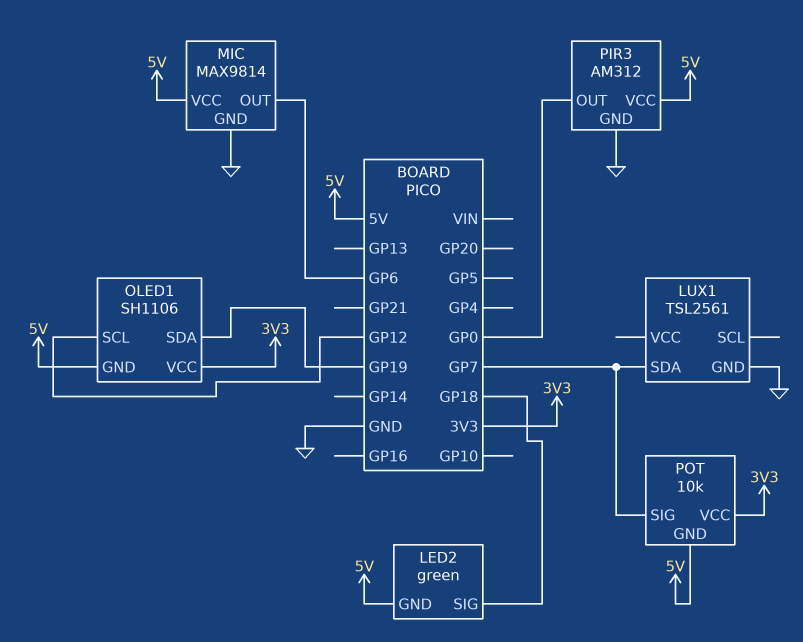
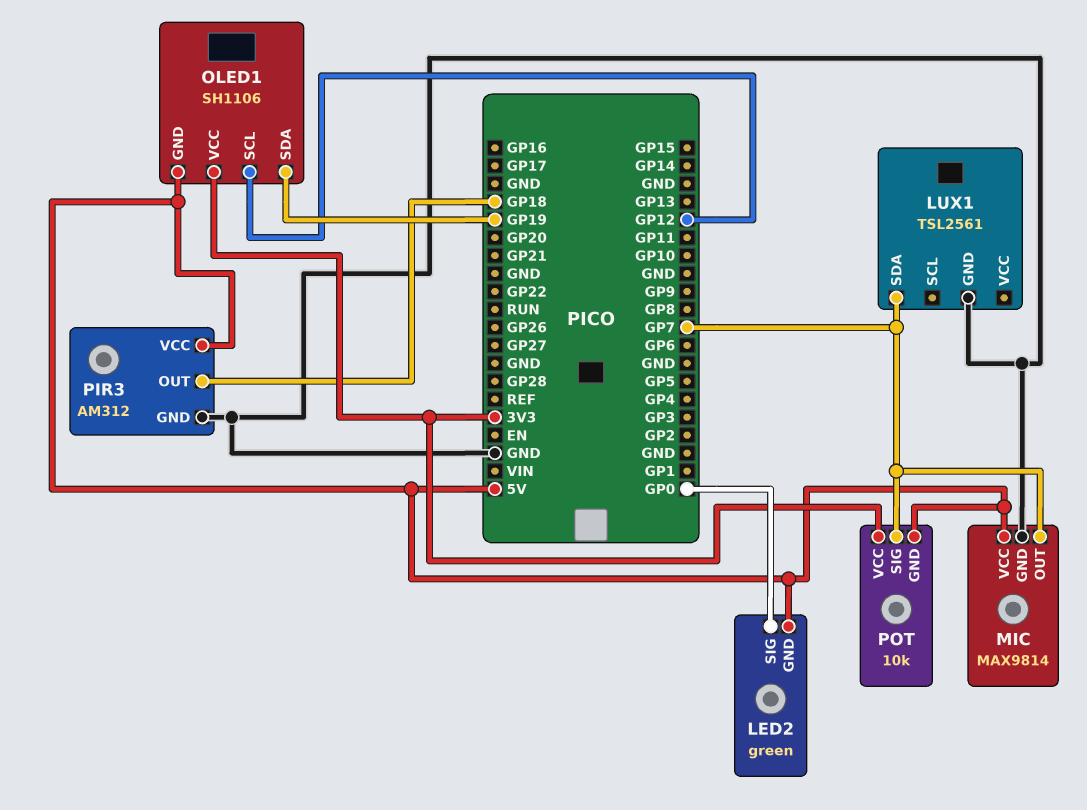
LED2 pin SIG: GP18 -> GP0
MIC pin OUT: GP6 -> GP7
PIR3 pin OUT: GP0 -> GP18

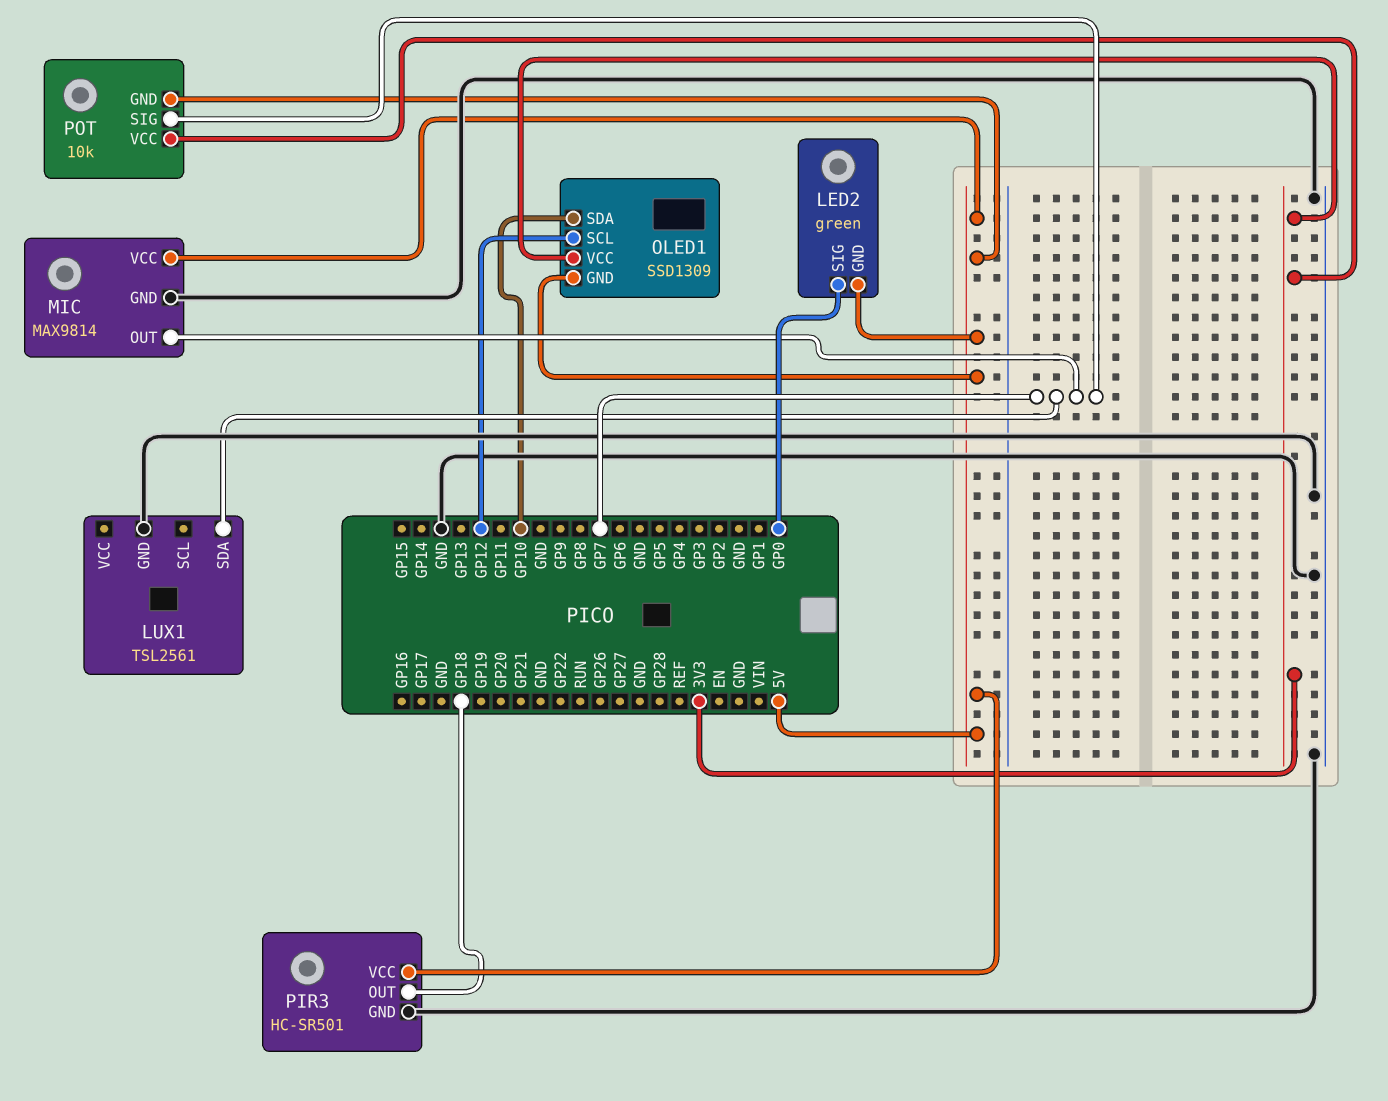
OLED1: SH1106 -> SSD1309
OLED1 pin SDA: GP19 -> GP10
PIR3: AM312 -> HC-SR501

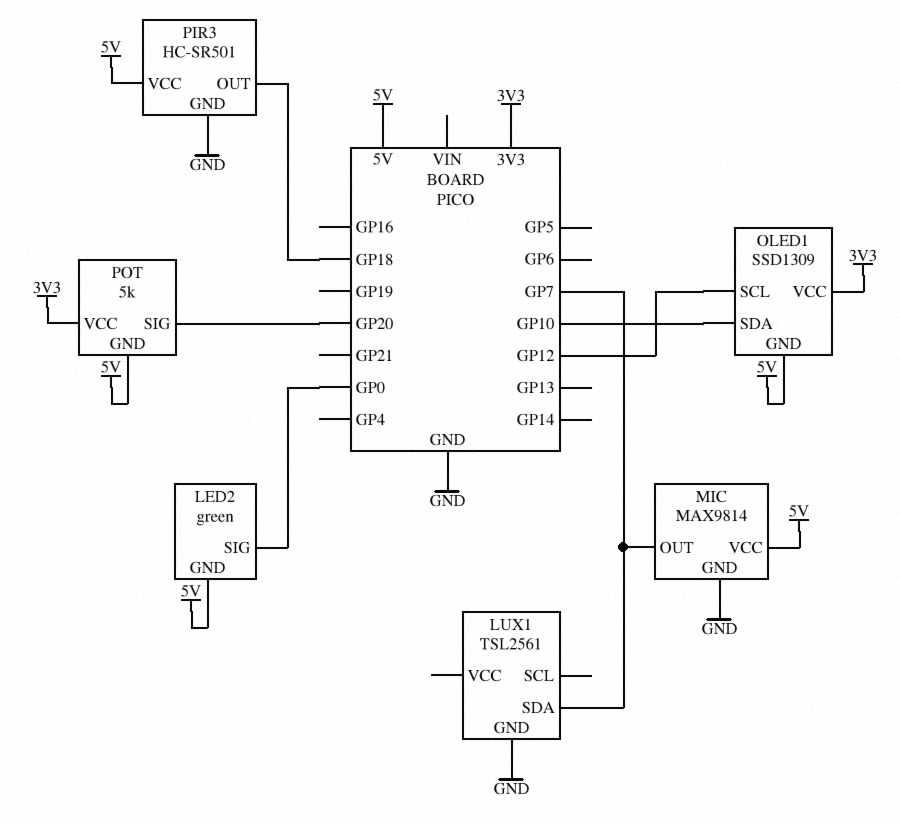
POT: 10k -> 5k
POT pin SIG: GP7 -> GP20

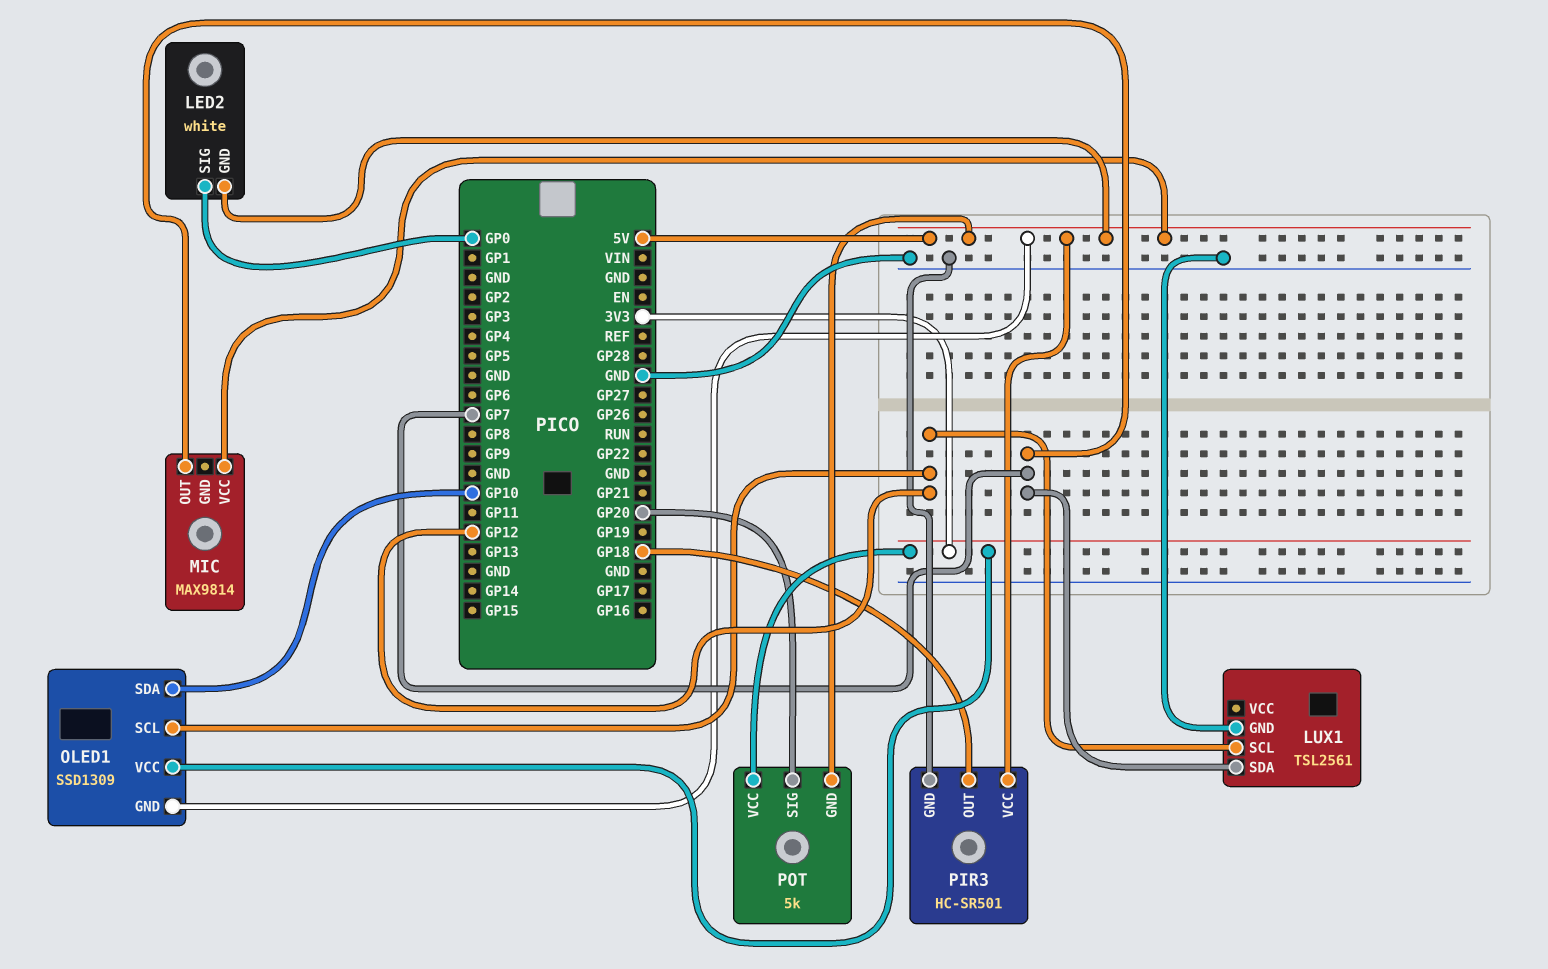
LED2: green -> white
LUX1 pin SCL: none -> GP12
MIC pin GND: GND -> none

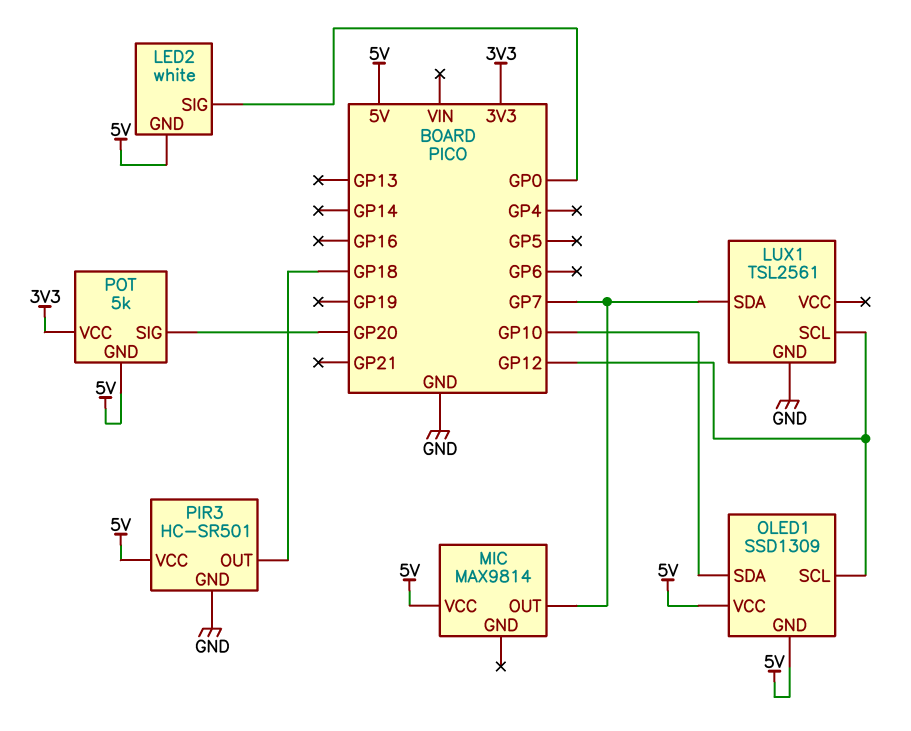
OLED1 pin VCC: 3V3 -> 5V

